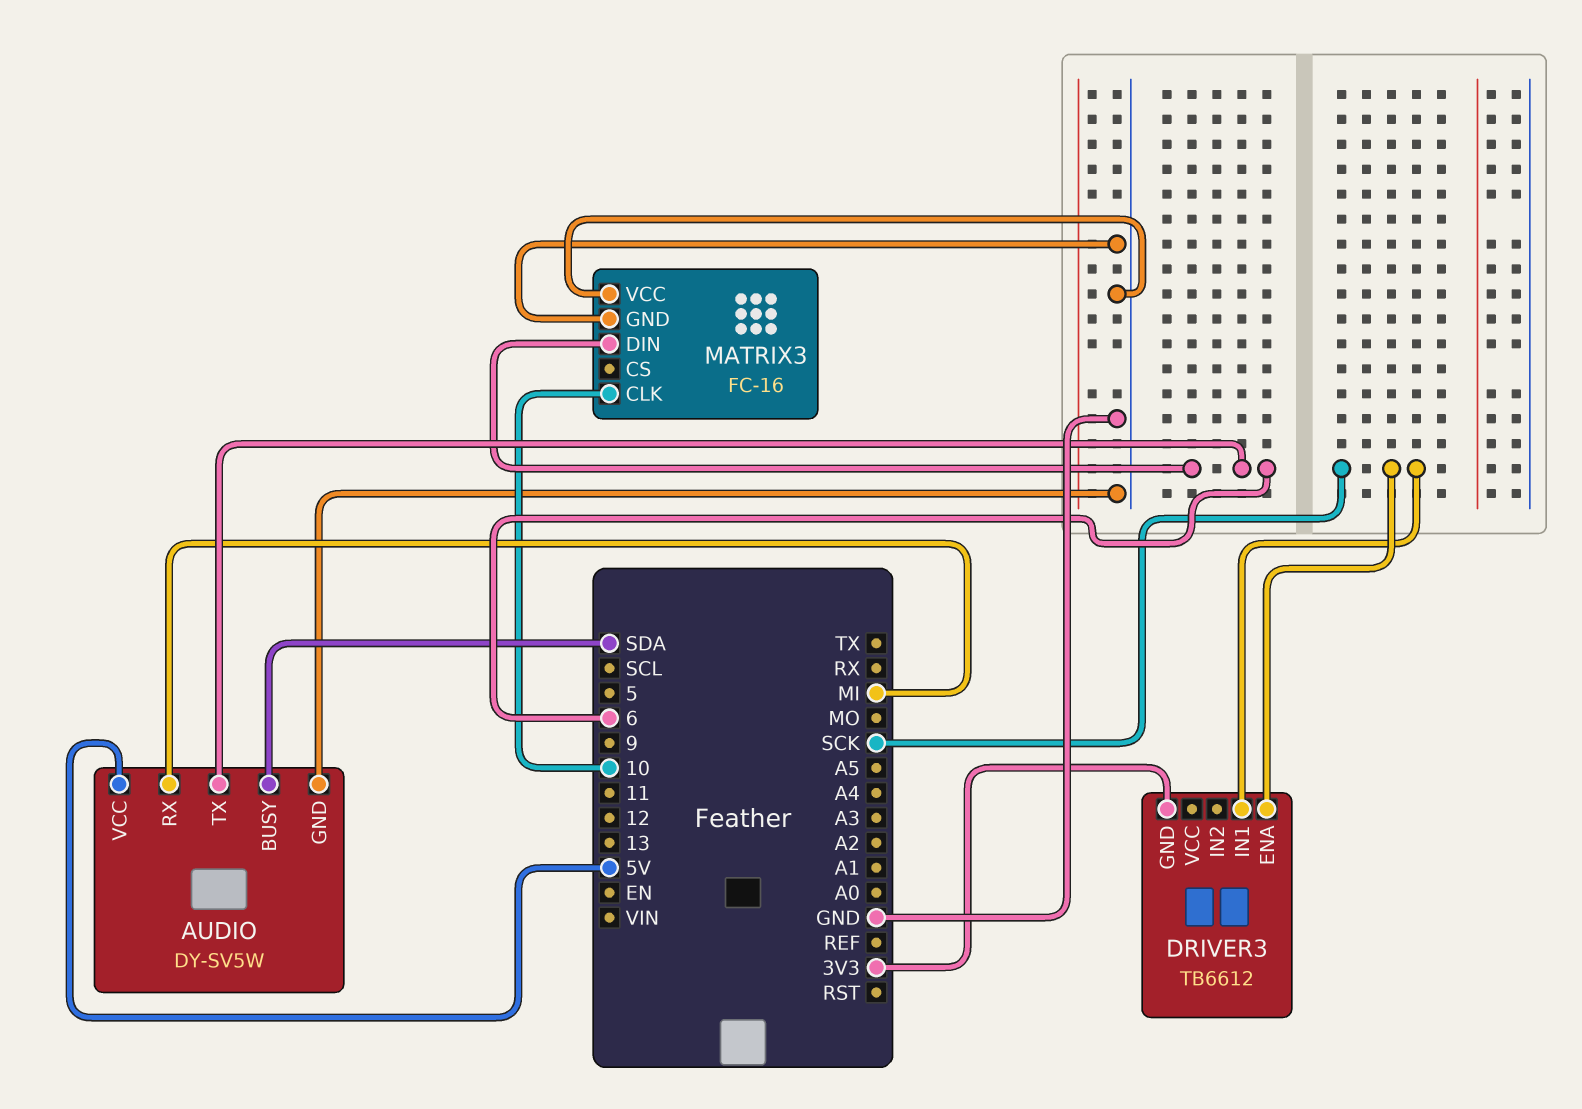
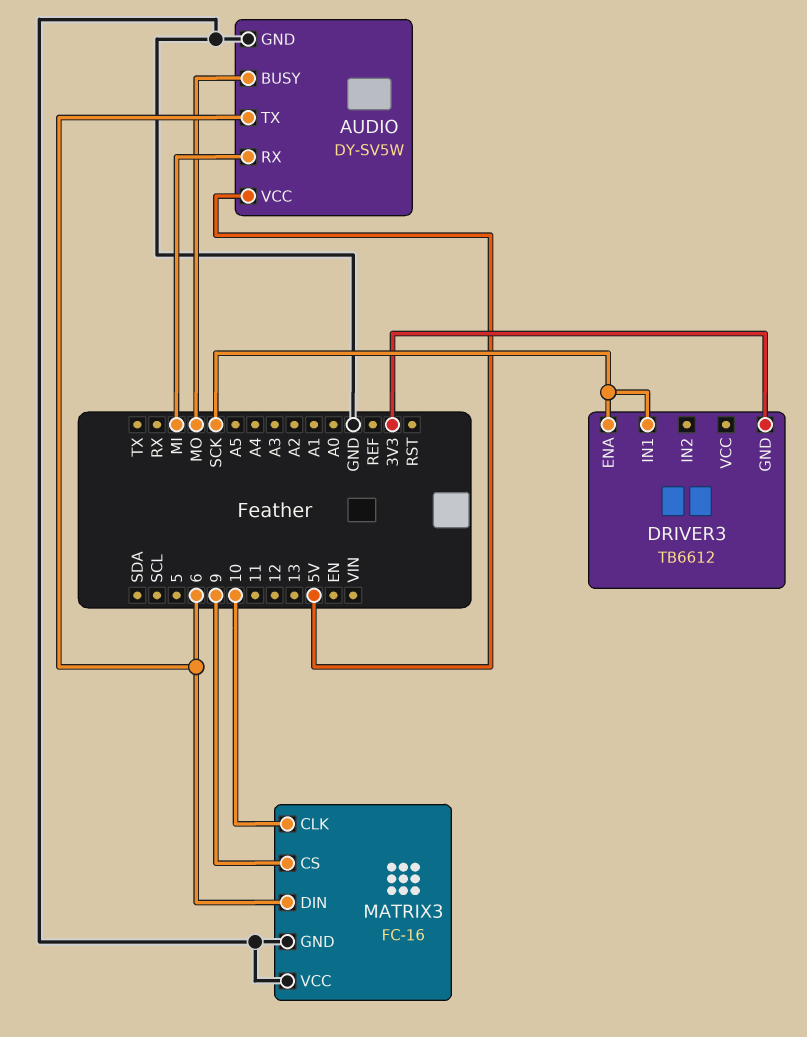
AUDIO pin BUSY: SDA -> MO
MATRIX3 pin CS: none -> 9

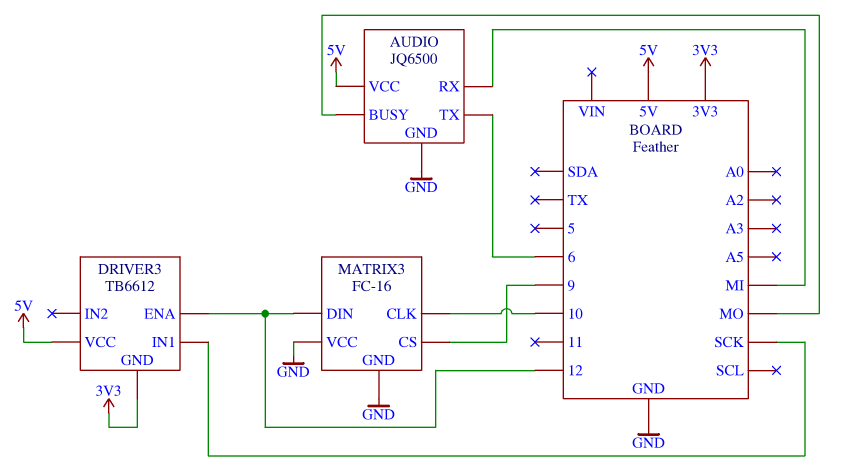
AUDIO: DY-SV5W -> JQ6500
DRIVER3 pin ENA: SCK -> 12
DRIVER3 pin VCC: none -> 5V
MATRIX3 pin DIN: 6 -> 12

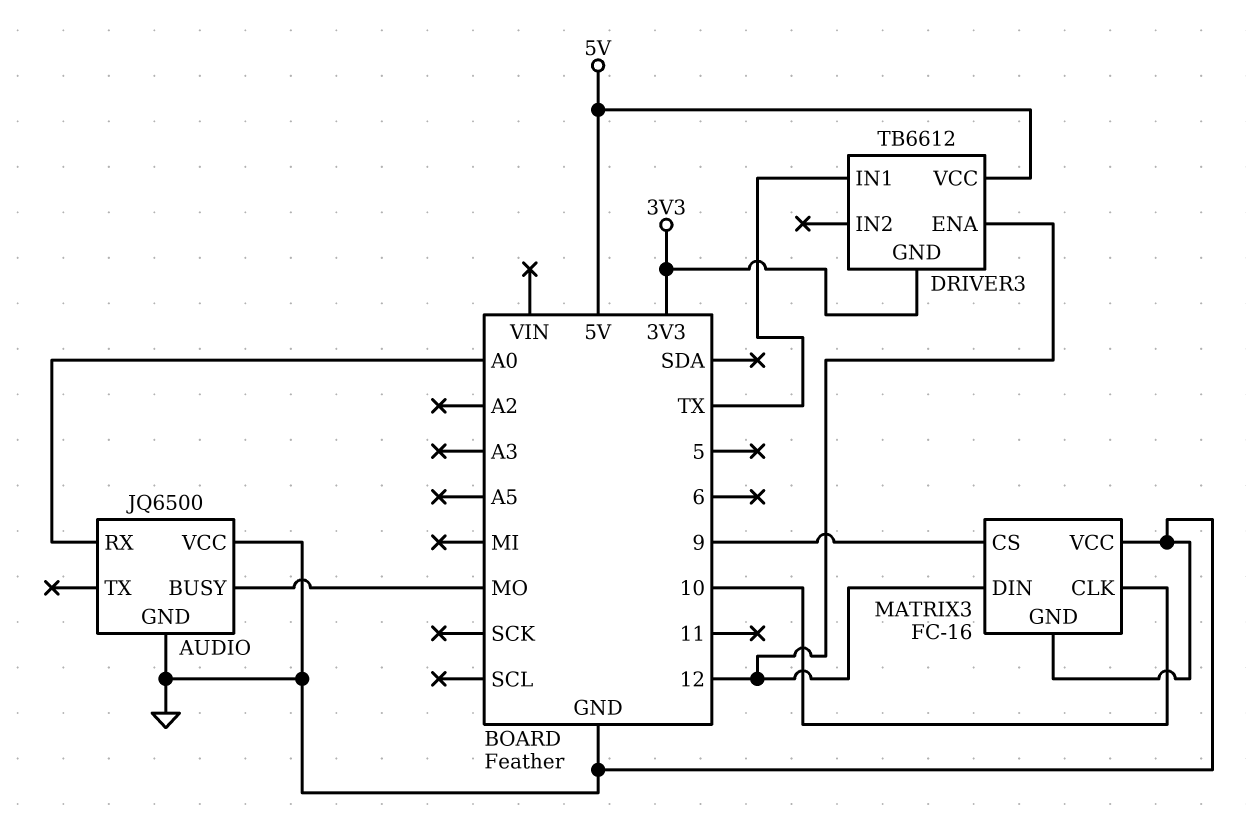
AUDIO pin RX: MI -> A0
AUDIO pin TX: 6 -> none
AUDIO pin VCC: 5V -> GND
DRIVER3 pin IN1: SCK -> TX

